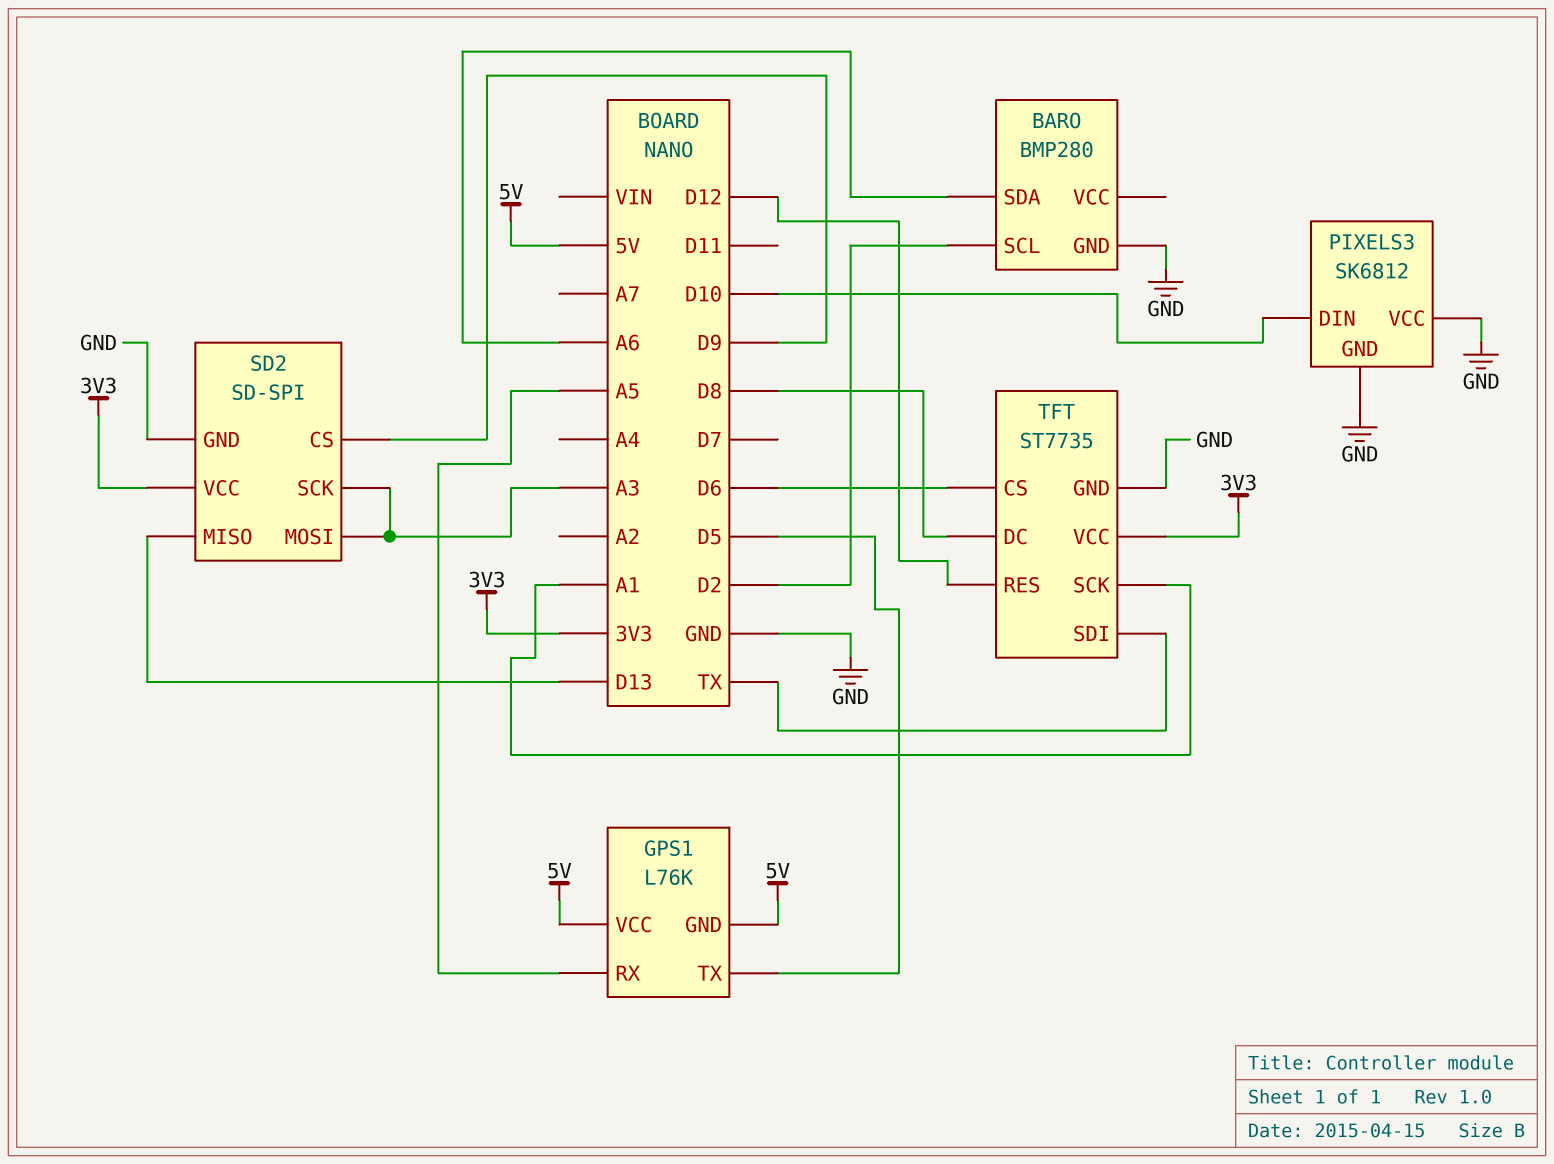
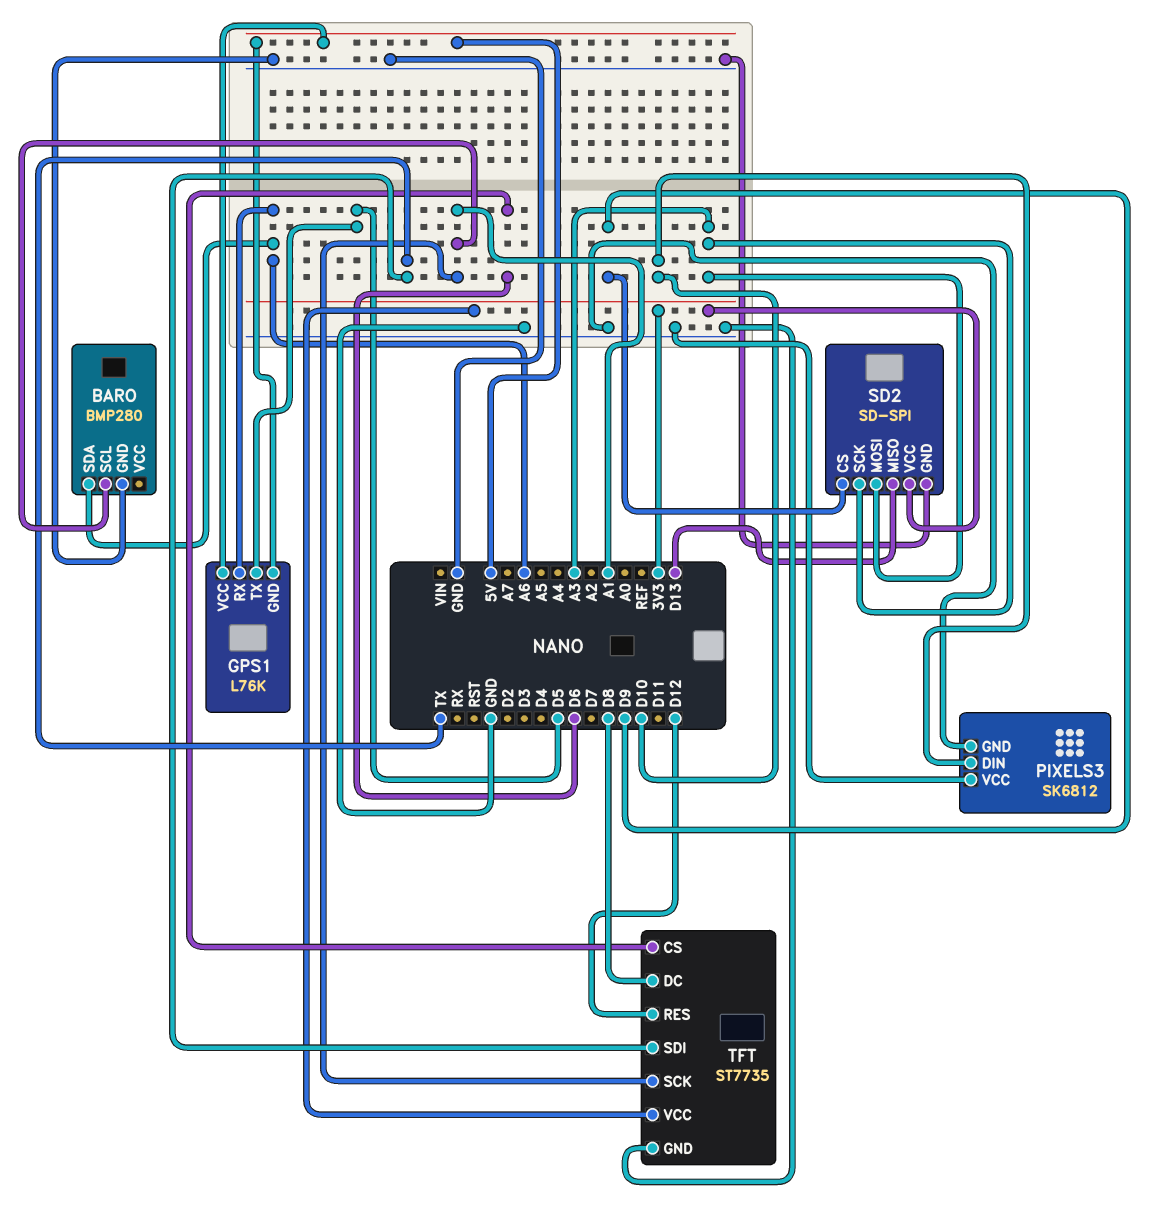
BARO pin SCL: D2 -> A1
GPS1 pin RX: A5 -> A6

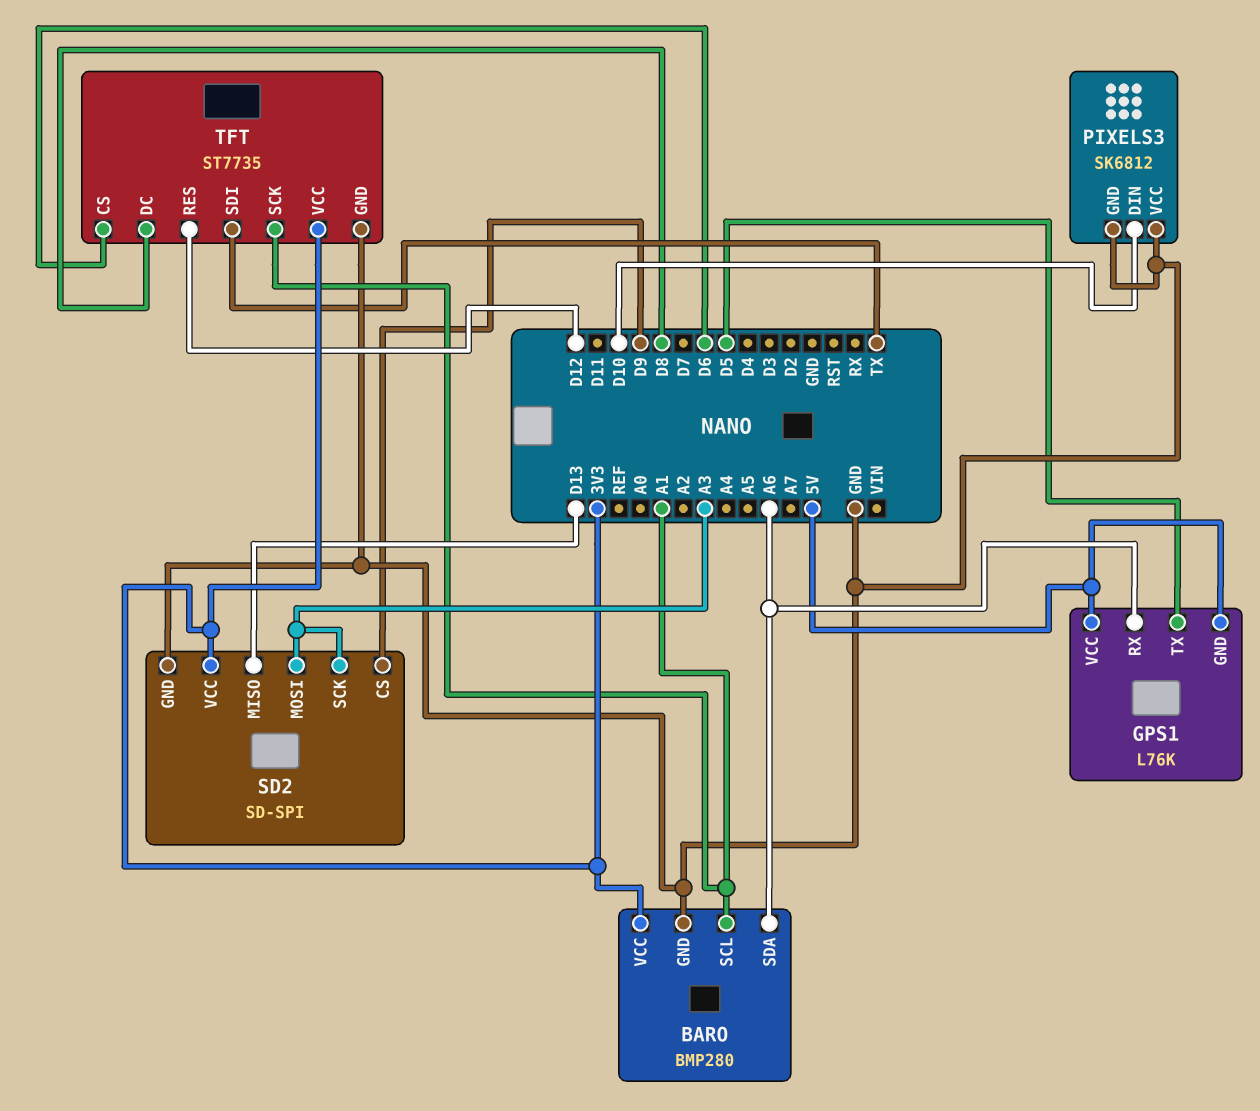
BARO pin VCC: none -> 3V3

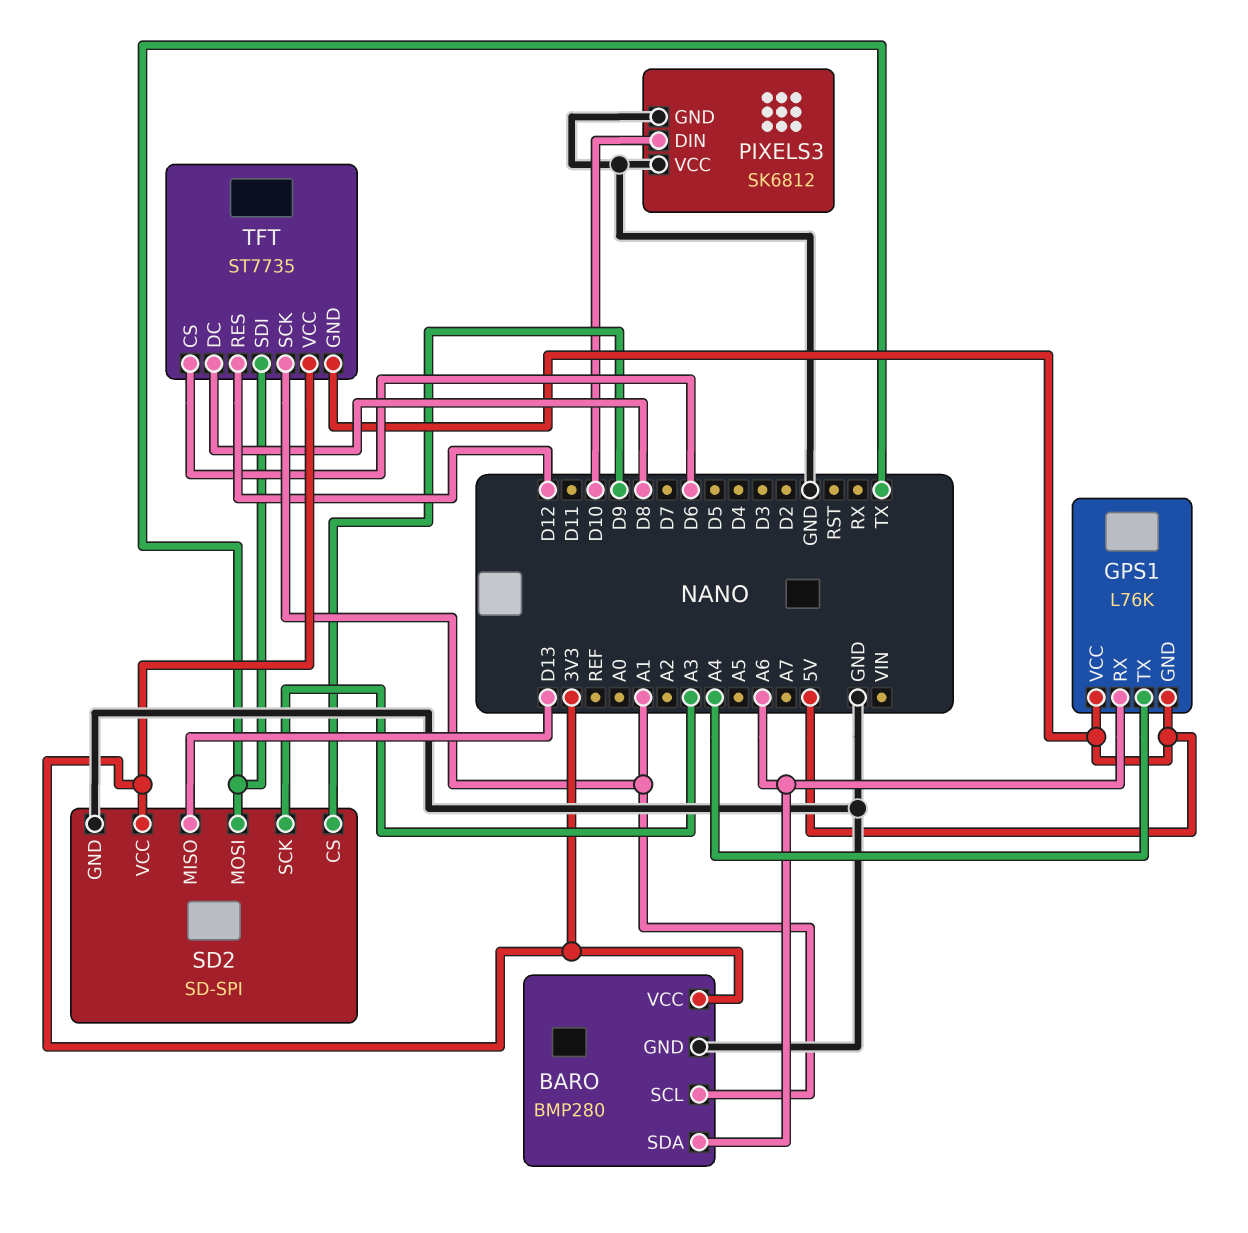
GPS1 pin TX: D5 -> A4
SD2 pin MOSI: A3 -> TX
TFT pin GND: GND -> 5V

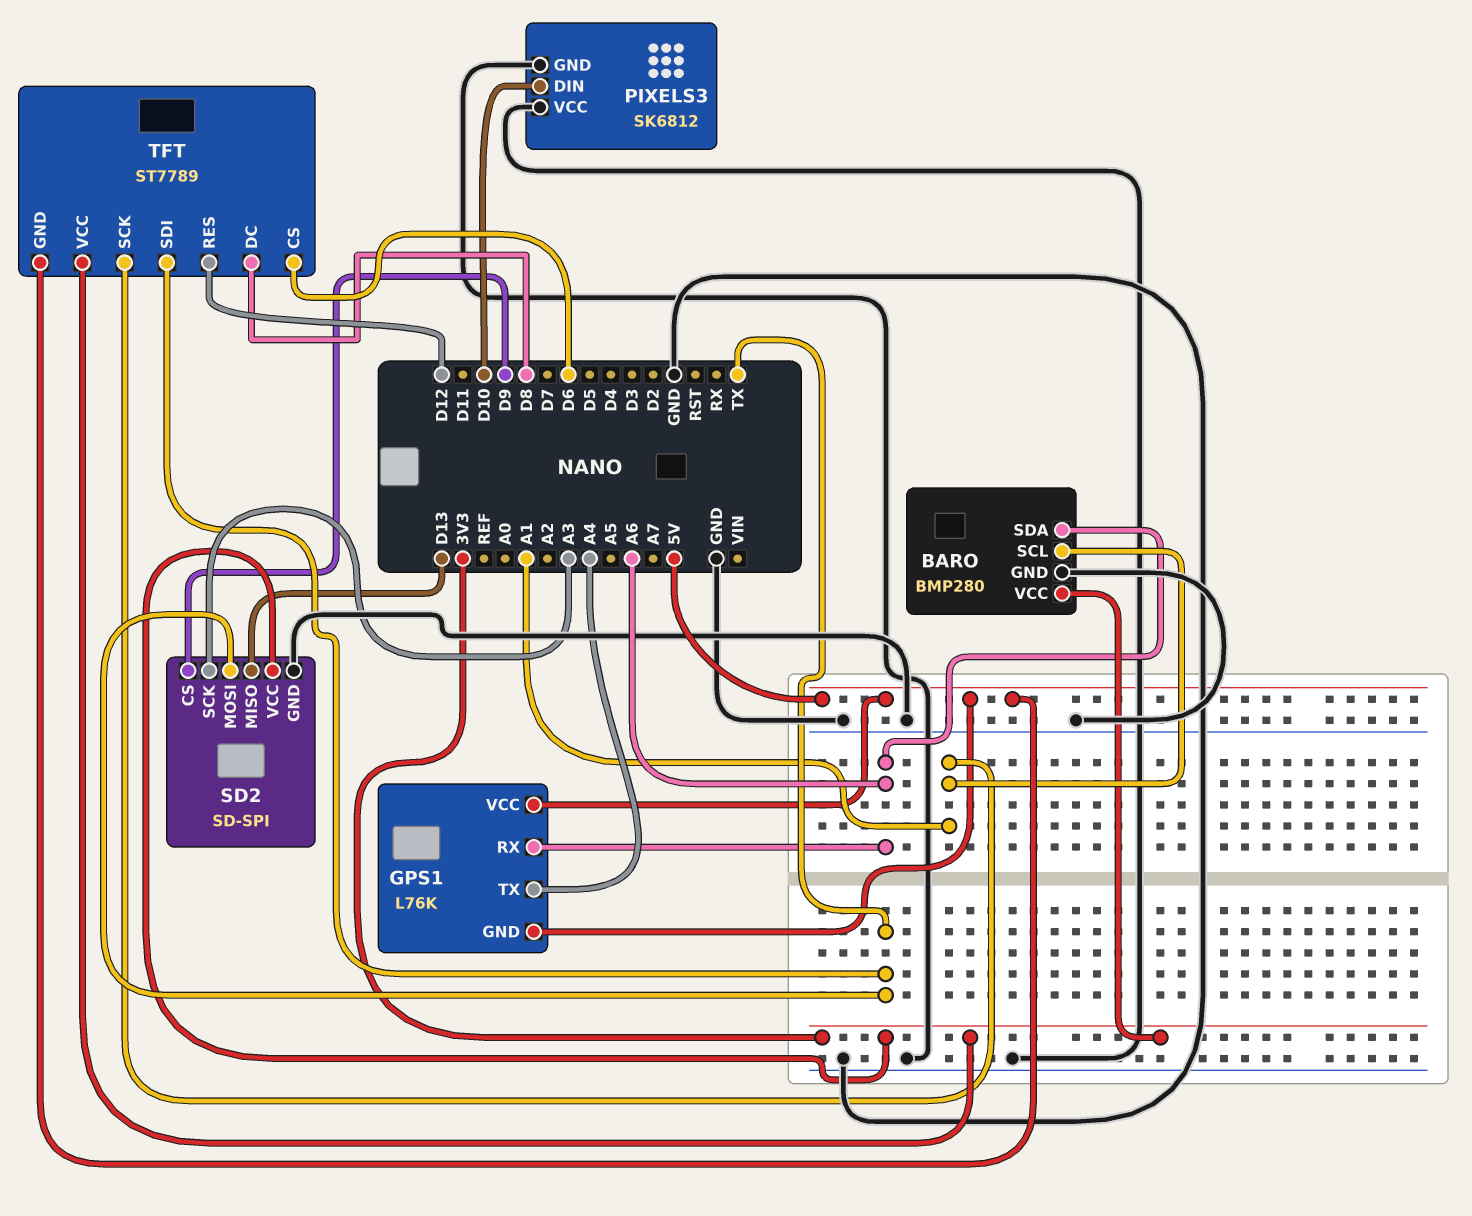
TFT: ST7735 -> ST7789

